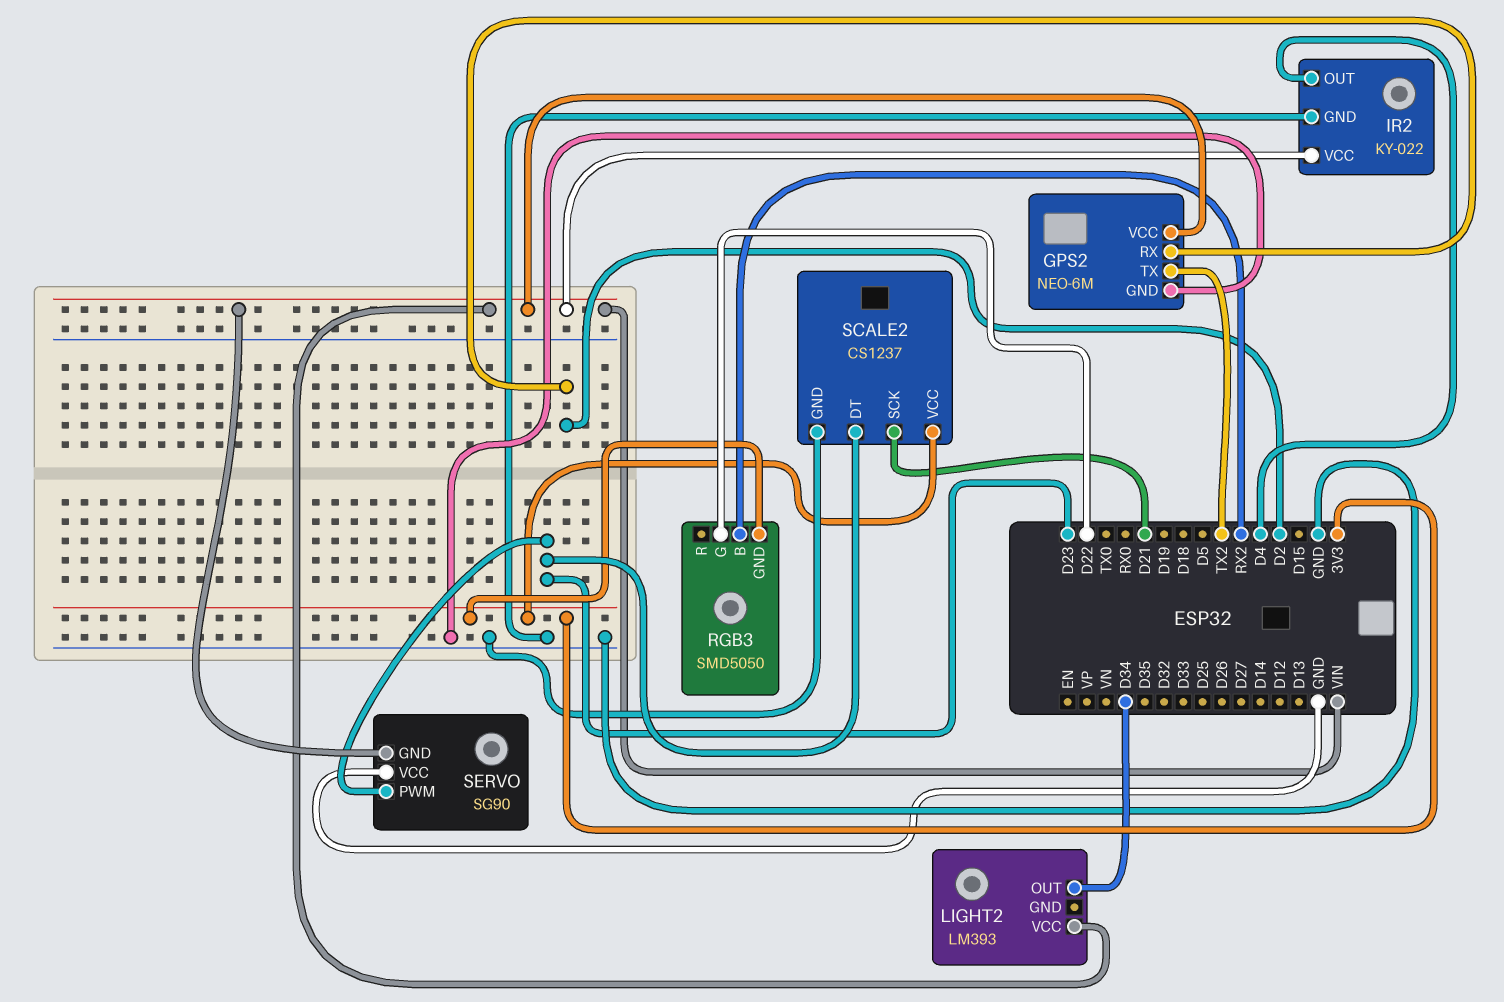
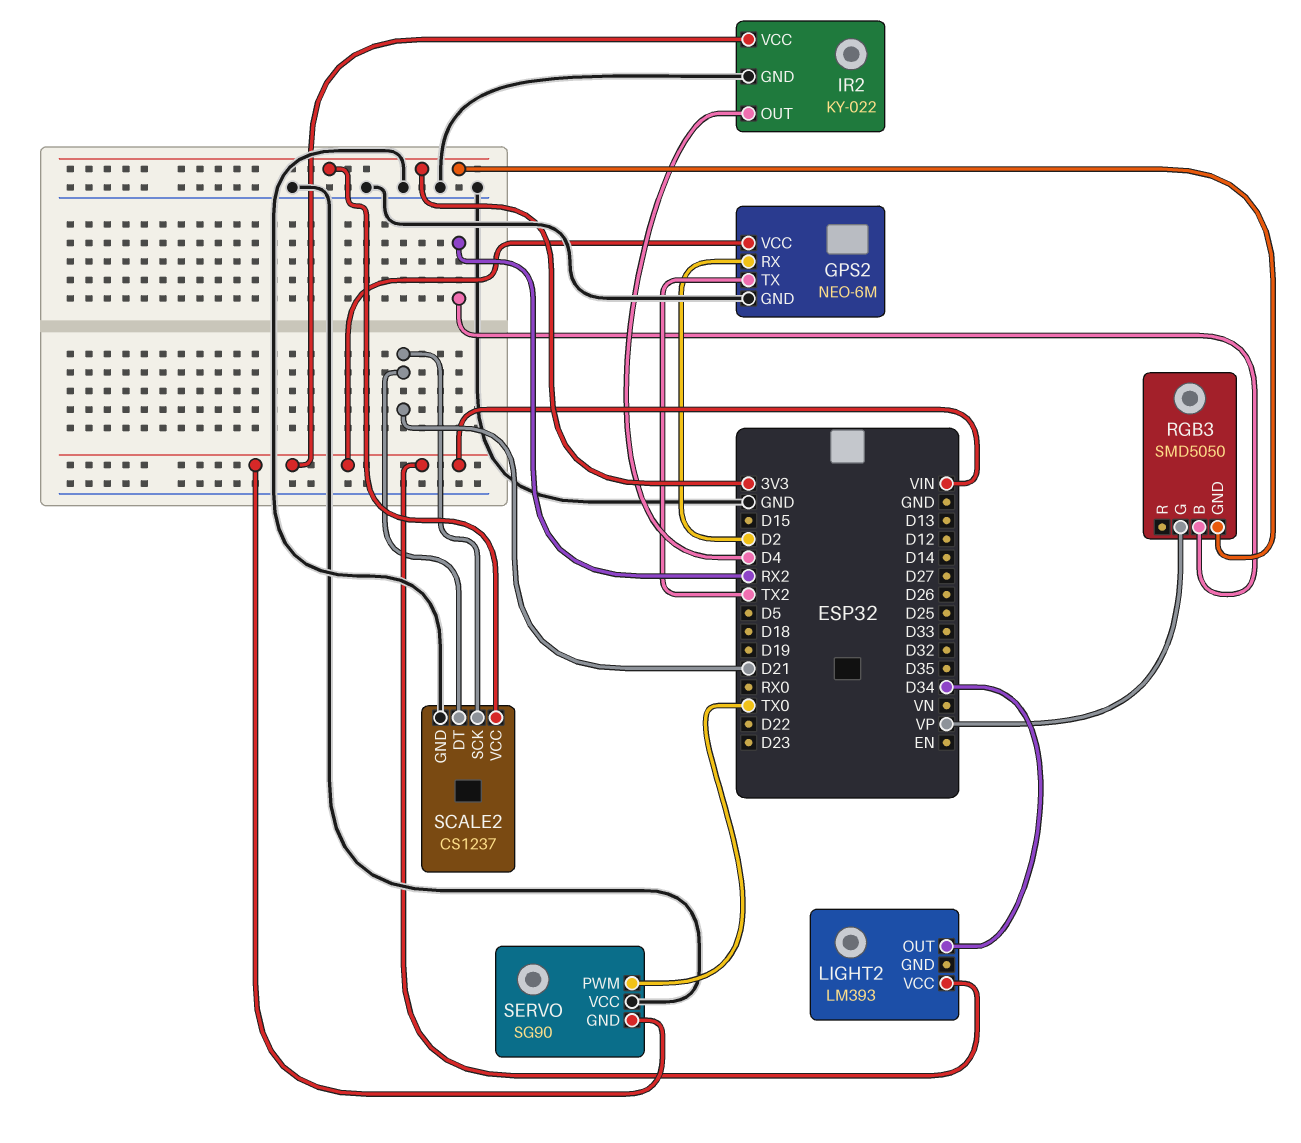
RGB3 pin G: D22 -> VP
SCALE2 pin DT: D23 -> D21
SERVO pin PWM: D23 -> TX0

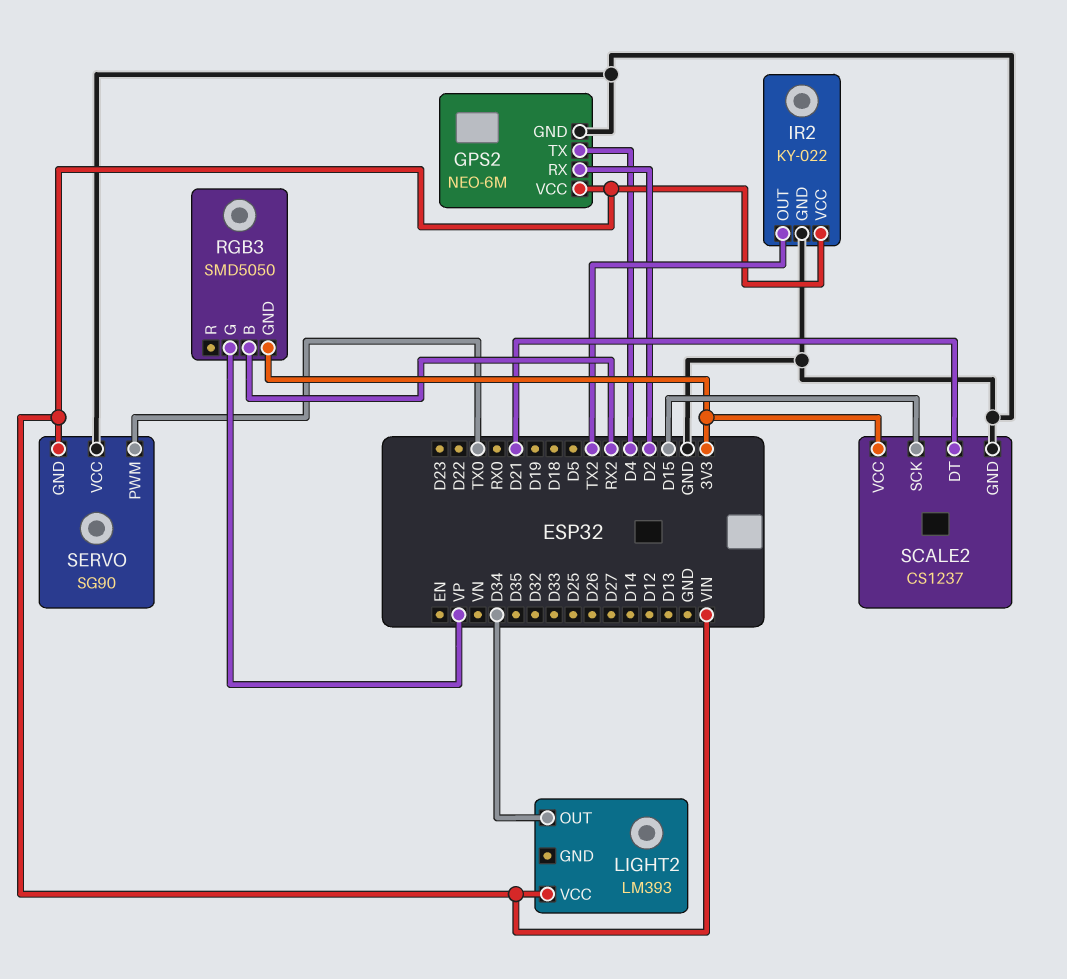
GPS2 pin TX: TX2 -> D4
IR2 pin OUT: D4 -> TX2
SCALE2 pin SCK: D21 -> D15

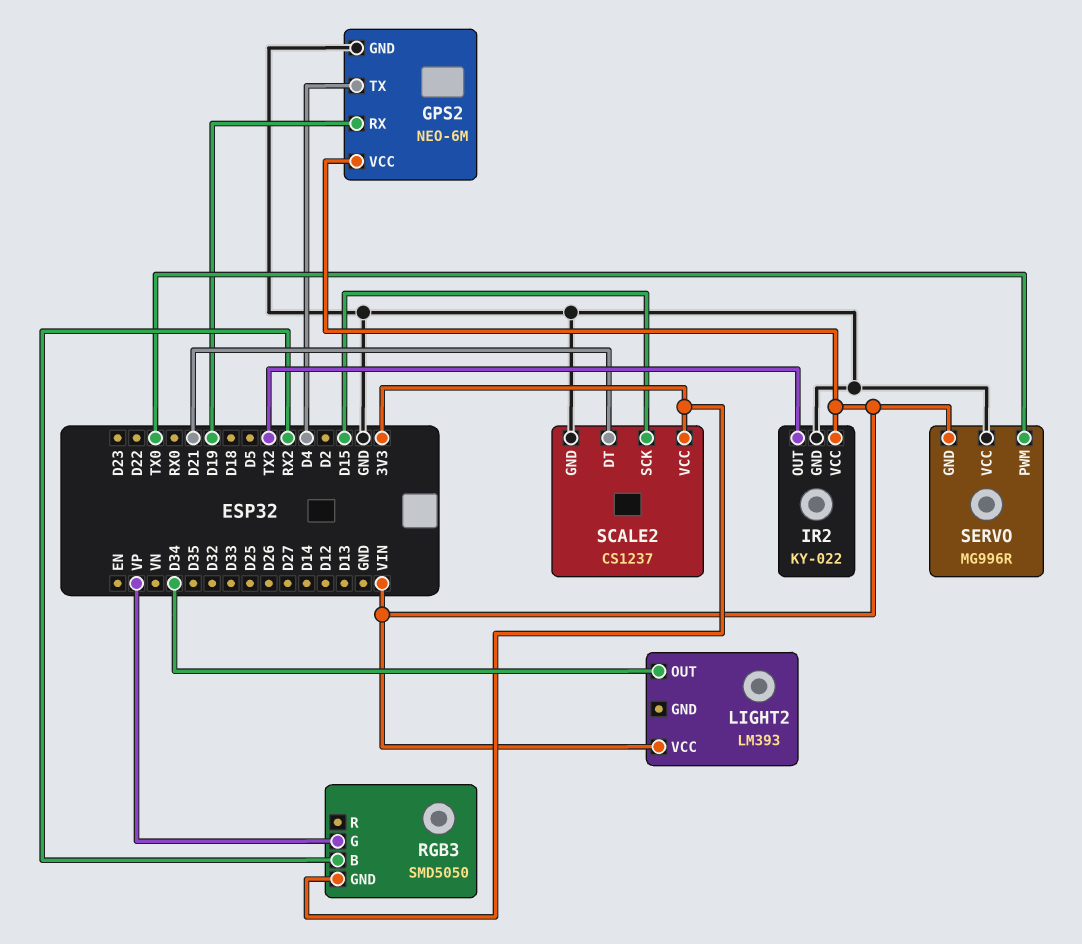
GPS2 pin RX: D2 -> D19
SERVO: SG90 -> MG996R

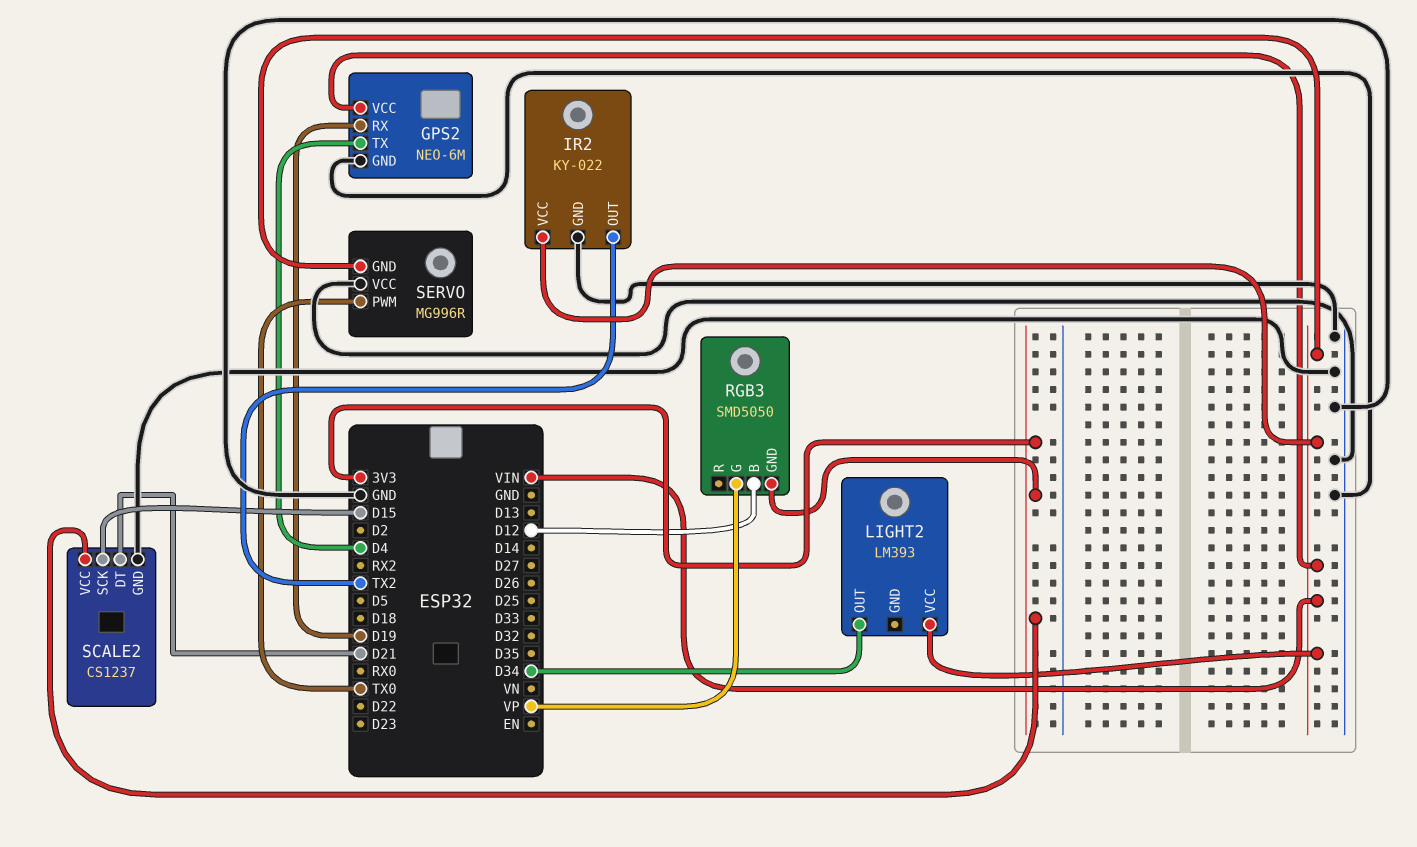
RGB3 pin B: RX2 -> D12

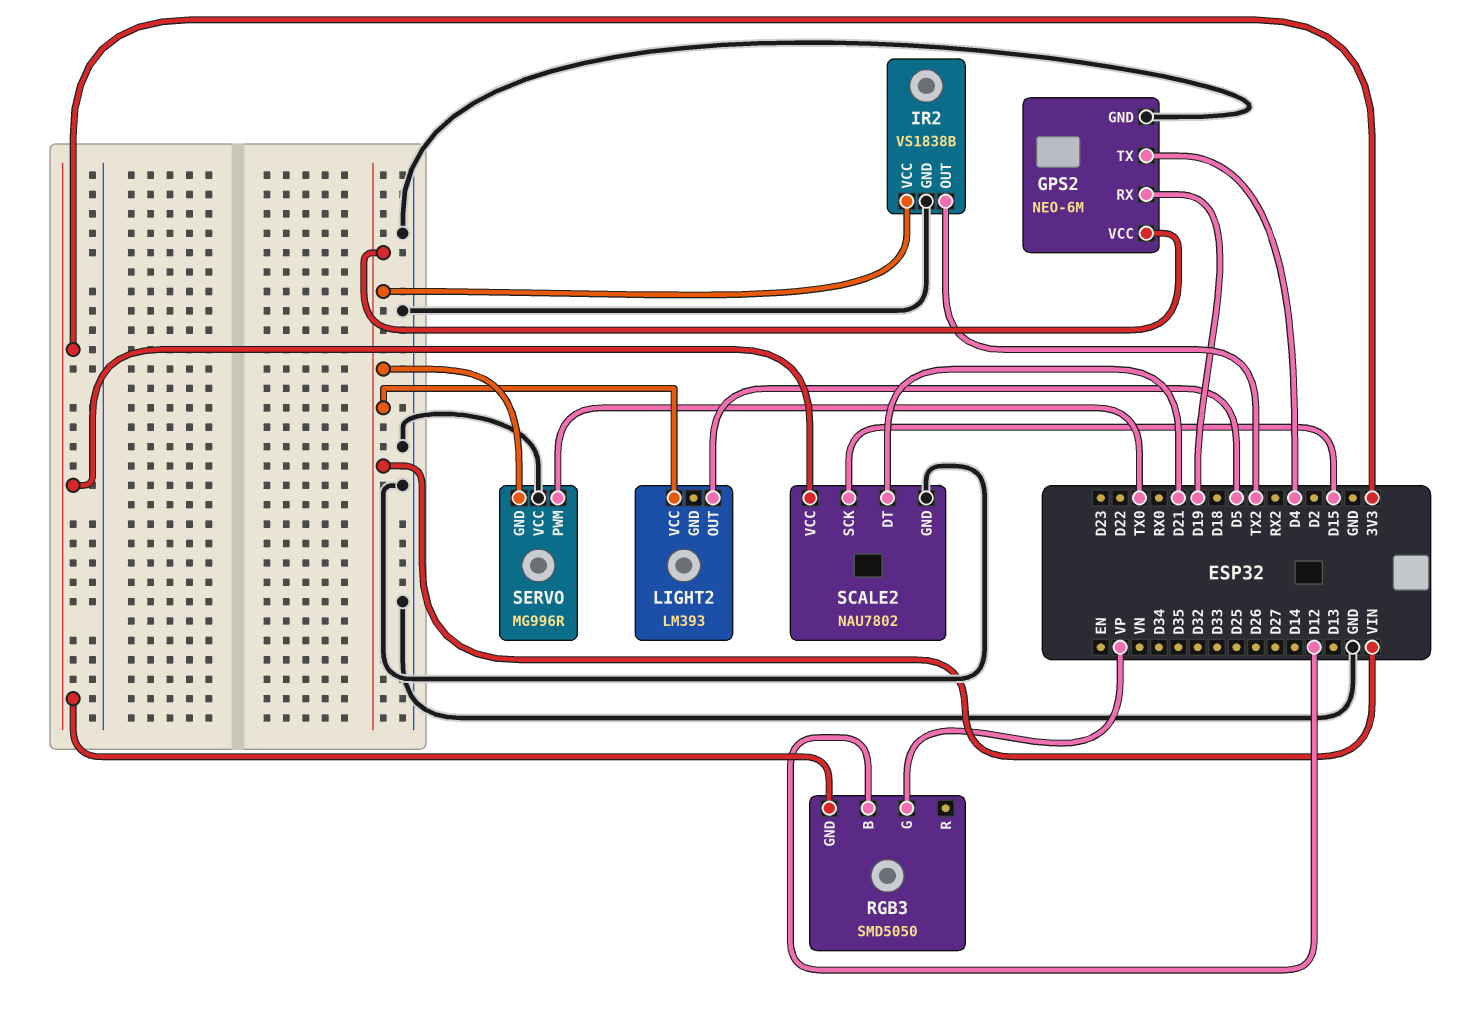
IR2: KY-022 -> VS1838B
LIGHT2 pin OUT: D34 -> D5
SCALE2: CS1237 -> NAU7802

